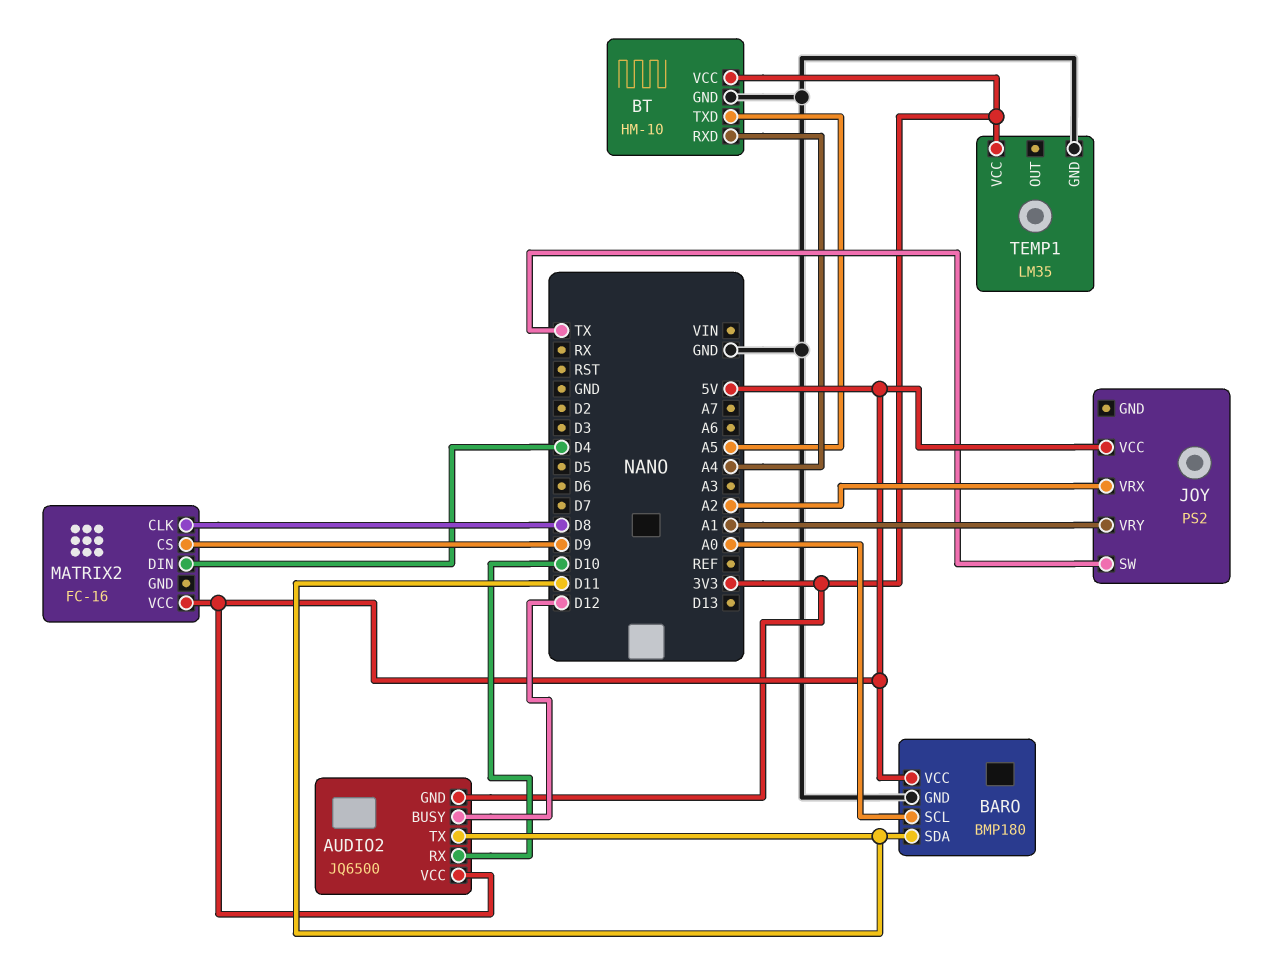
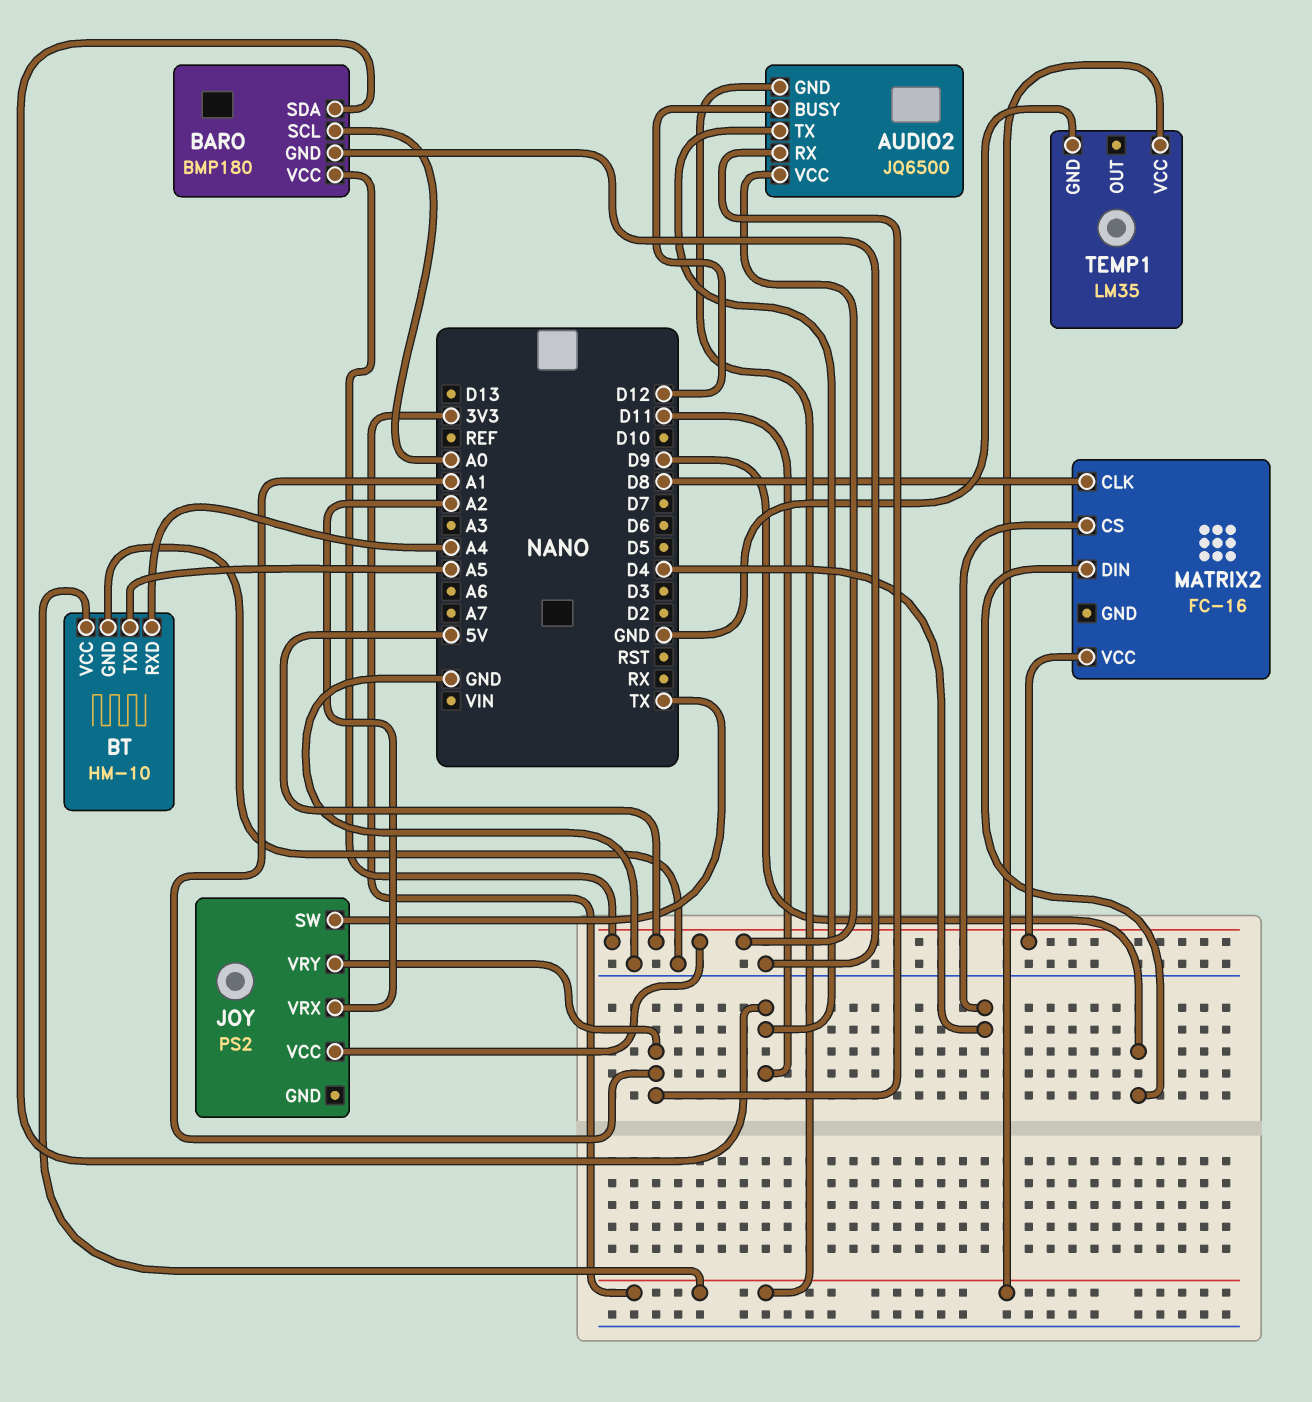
AUDIO2 pin RX: D10 -> A1
MATRIX2 pin CS: D9 -> D4
MATRIX2 pin DIN: D4 -> D9

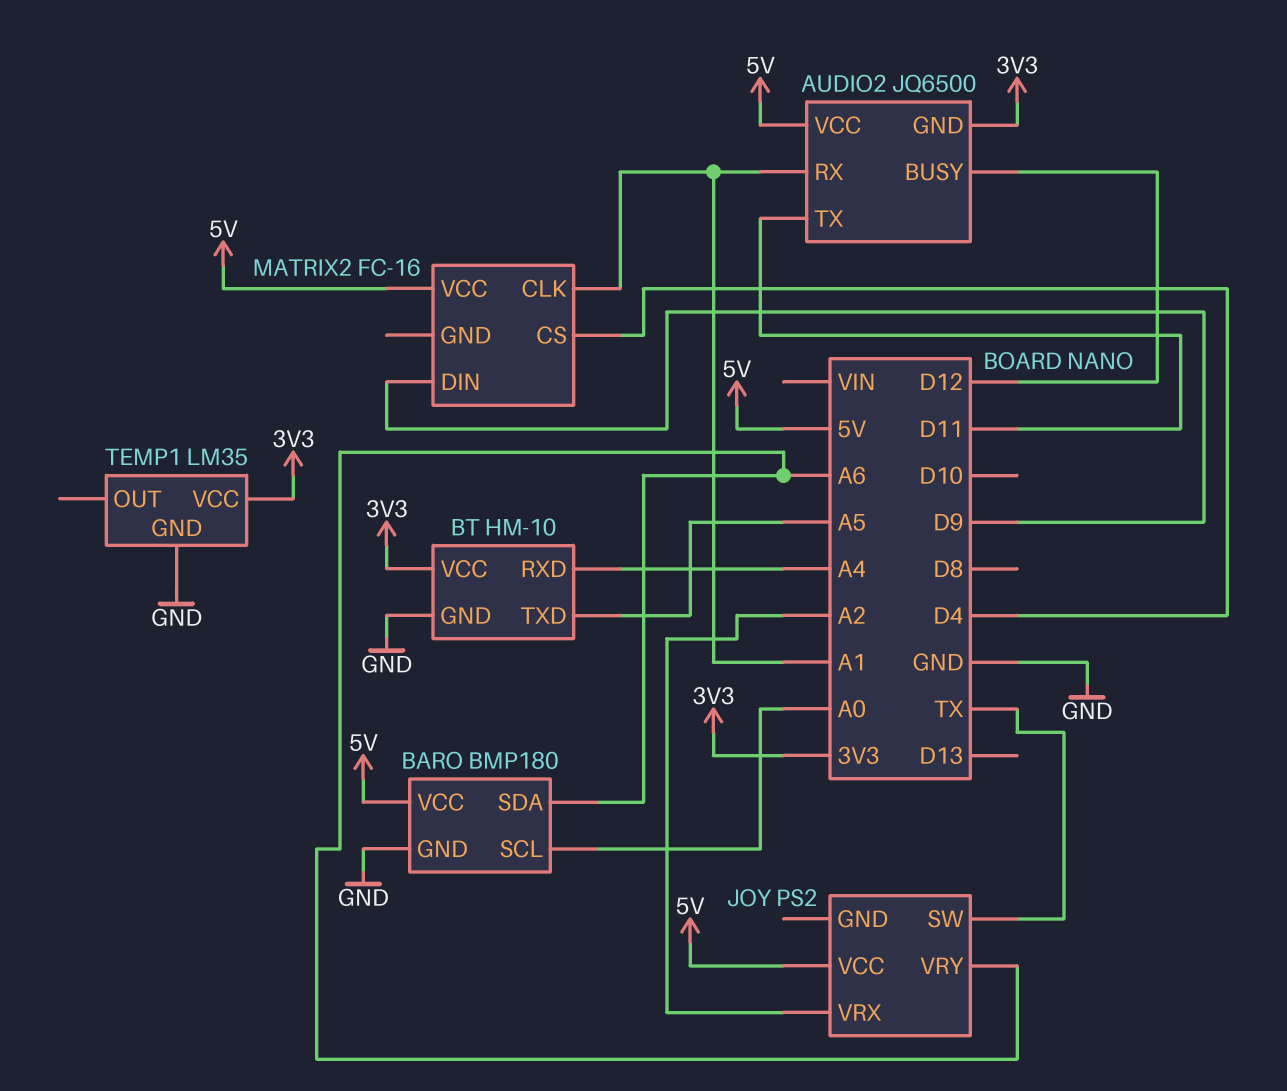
BARO pin SDA: D11 -> A6
JOY pin VRY: A1 -> A6
MATRIX2 pin CLK: D8 -> A1

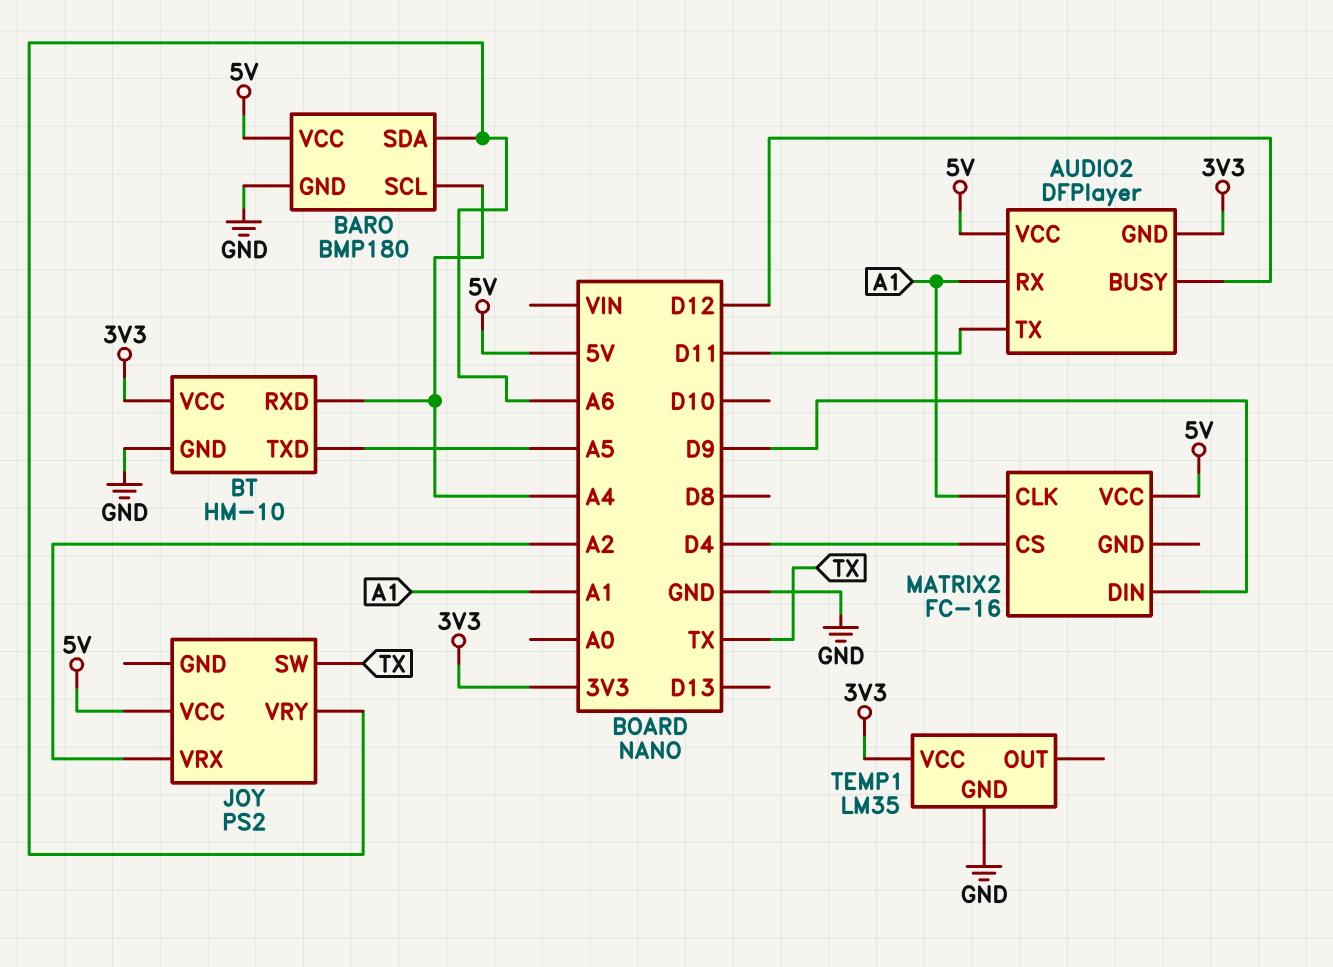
AUDIO2: JQ6500 -> DFPlayer
BARO pin SCL: A0 -> A4

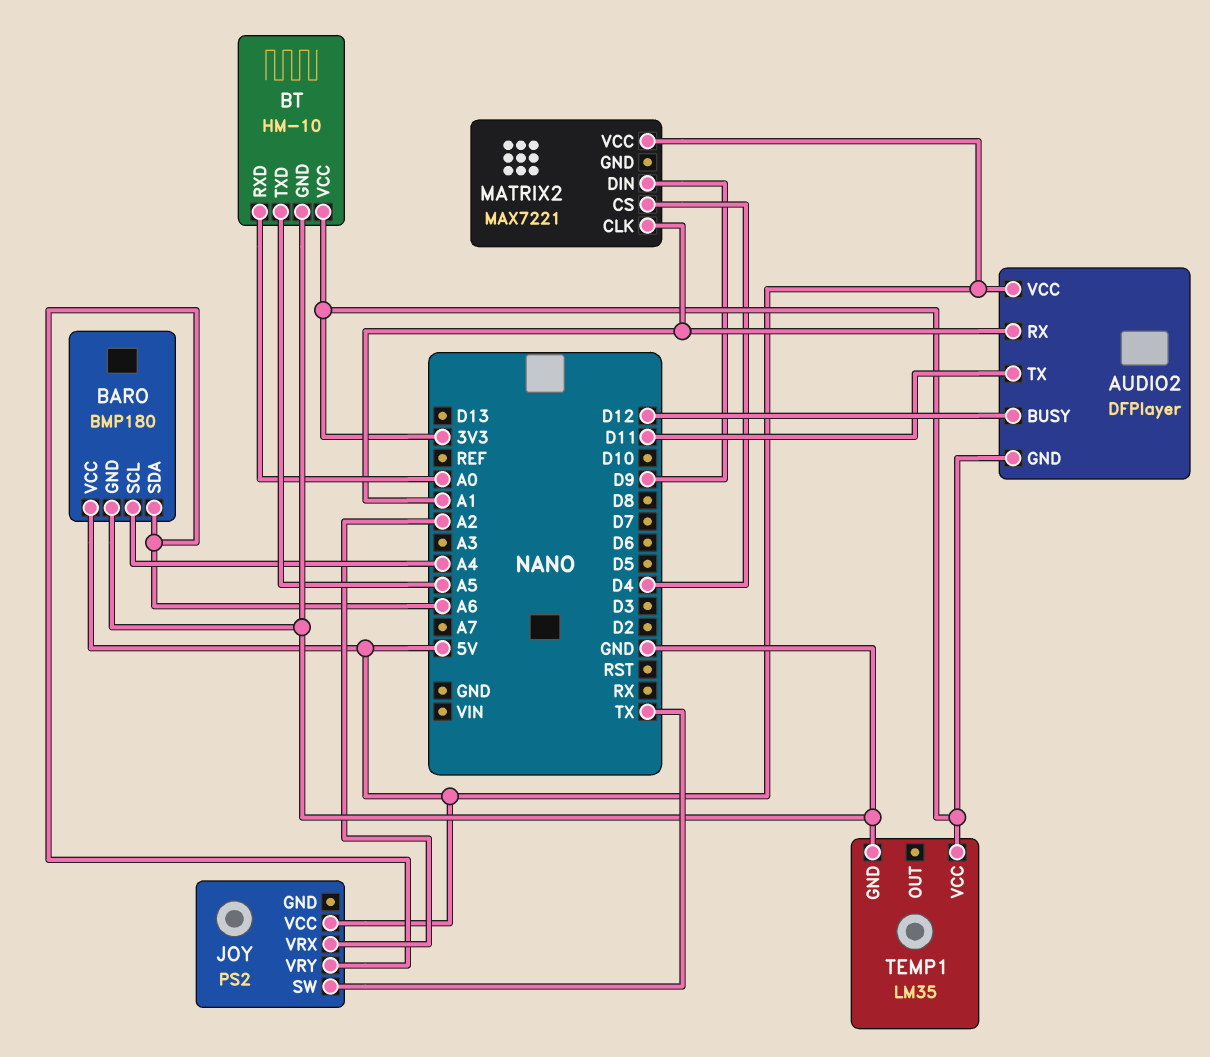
BT pin RXD: A4 -> A0
MATRIX2: FC-16 -> MAX7221

